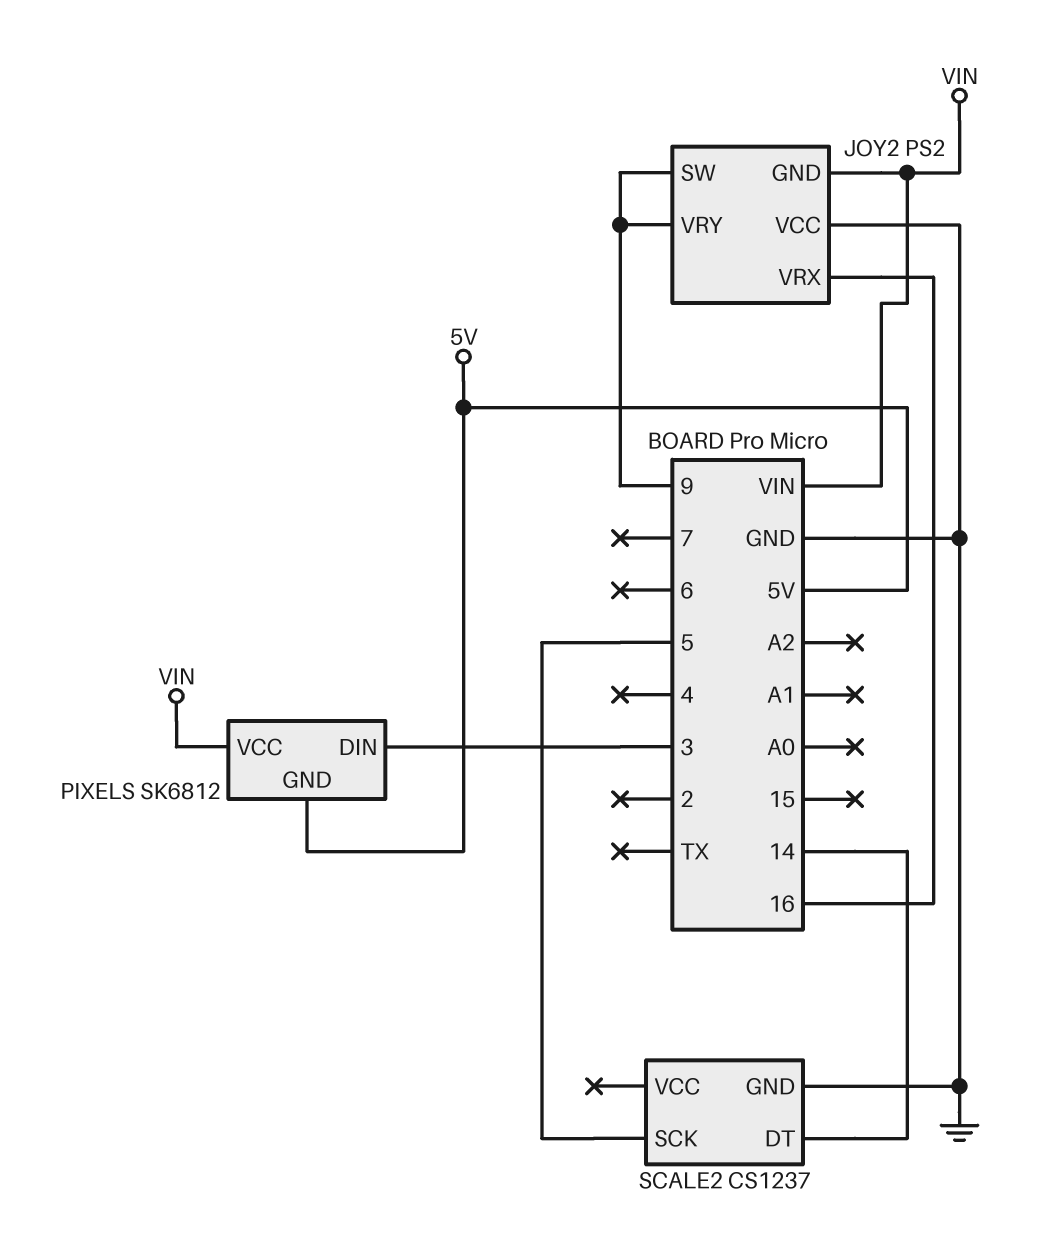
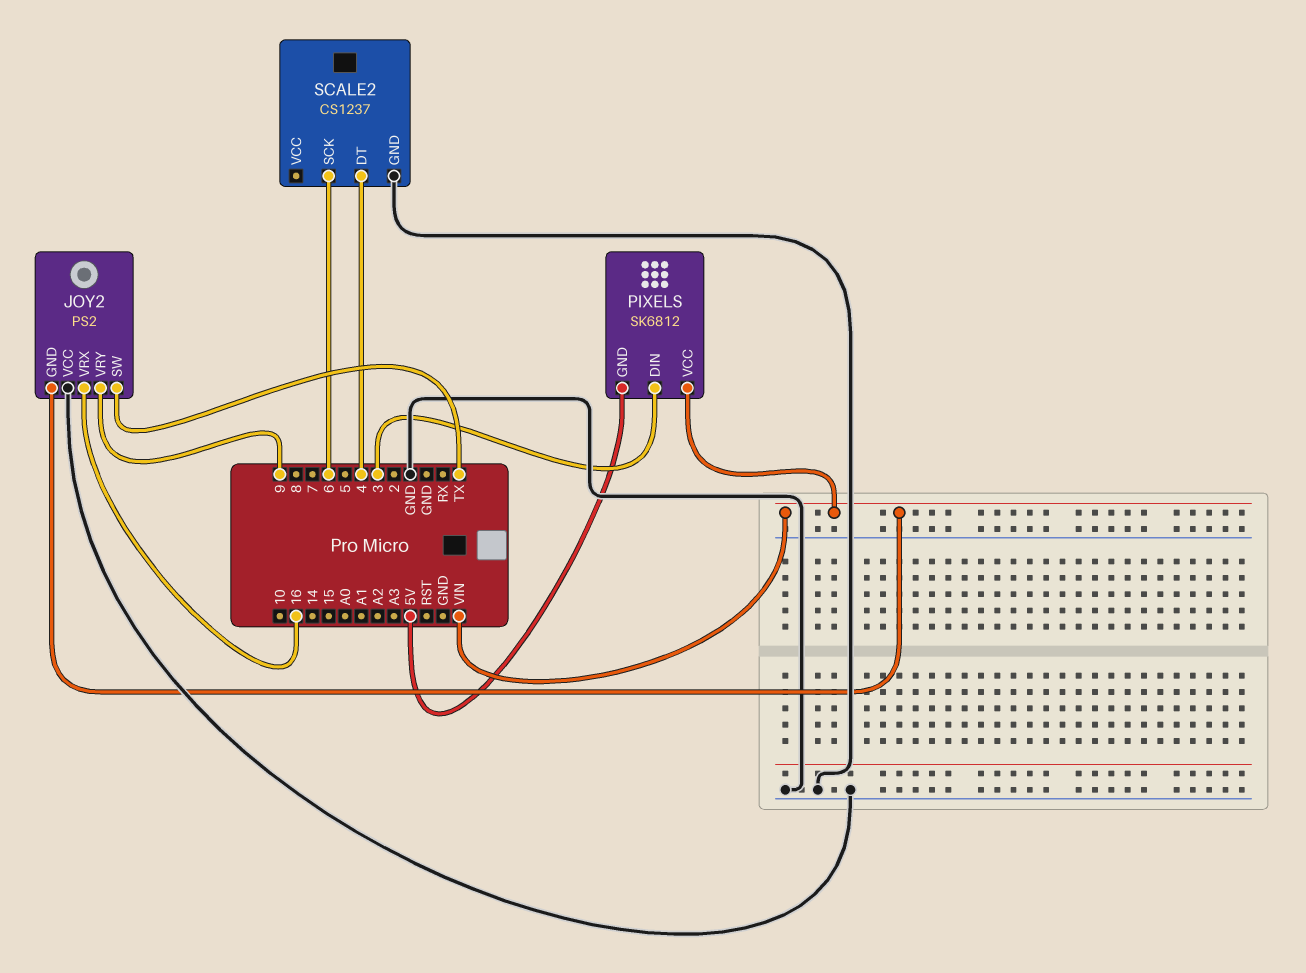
JOY2 pin SW: 9 -> TX
SCALE2 pin DT: 14 -> 4
SCALE2 pin SCK: 5 -> 6

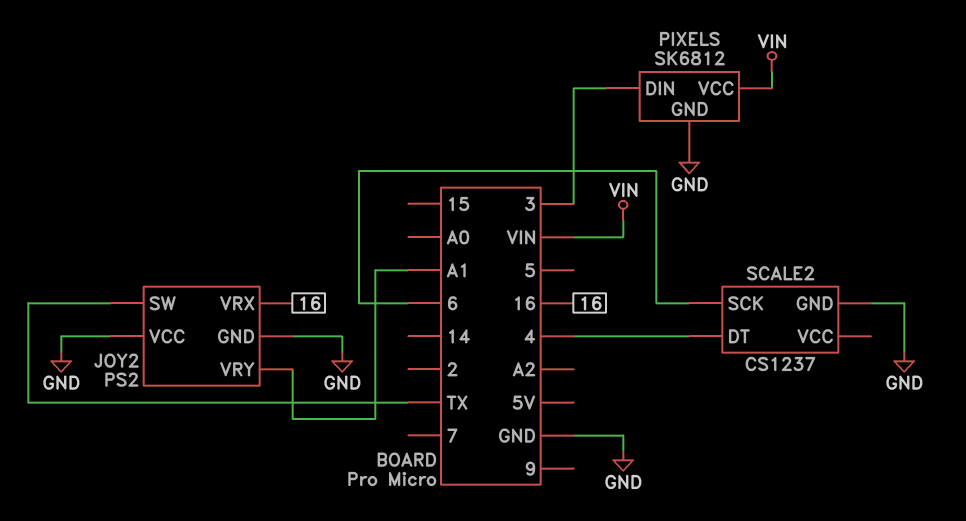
JOY2 pin GND: VIN -> GND
JOY2 pin VRY: 9 -> A1
PIXELS pin GND: 5V -> GND

